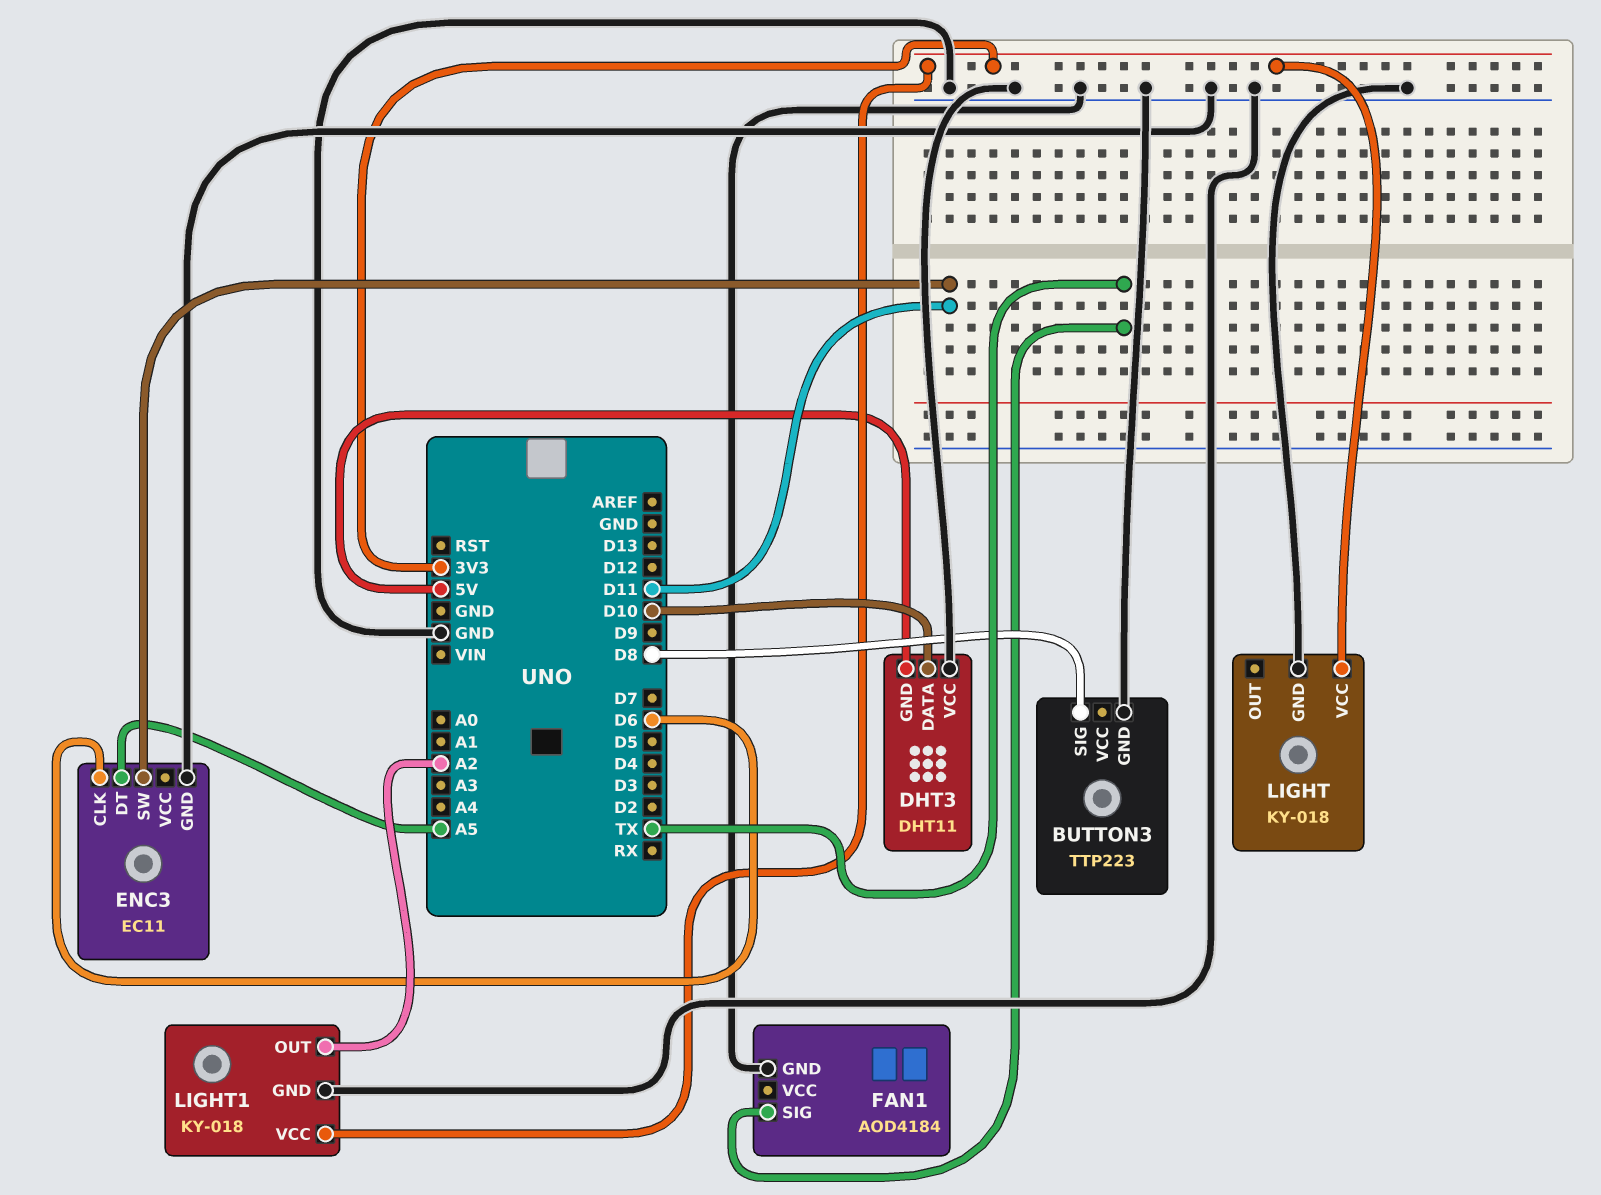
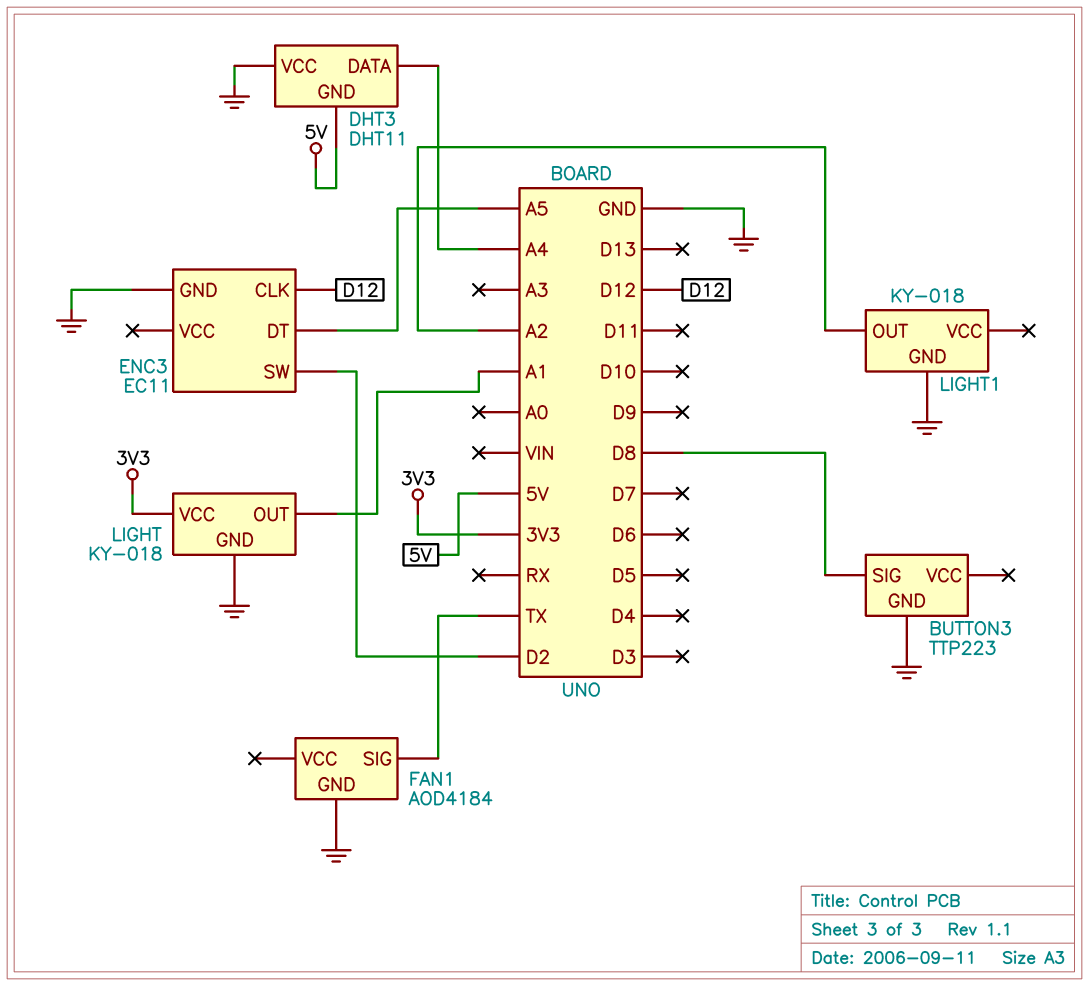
DHT3 pin DATA: D10 -> A4
ENC3 pin CLK: D6 -> D12
ENC3 pin SW: D11 -> D2
LIGHT pin OUT: none -> A1
LIGHT1 pin VCC: 3V3 -> none

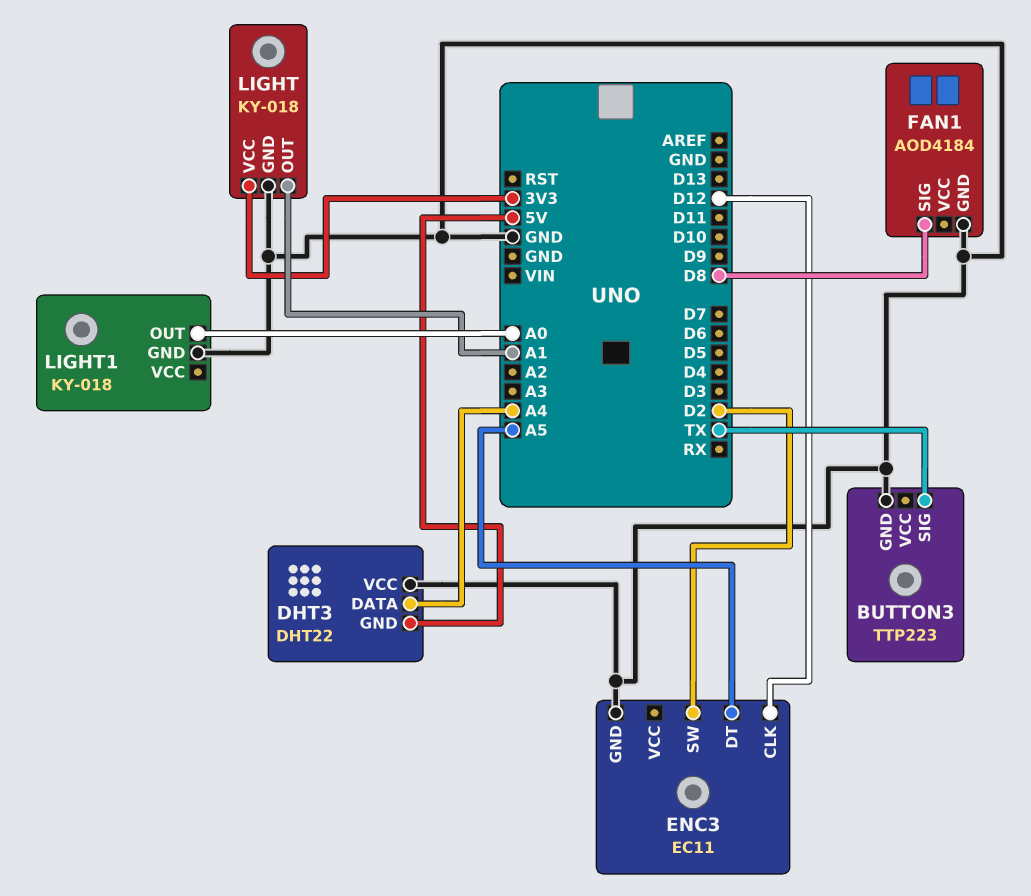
BUTTON3 pin SIG: D8 -> TX
DHT3: DHT11 -> DHT22
FAN1 pin SIG: TX -> D8
LIGHT1 pin OUT: A2 -> A0

